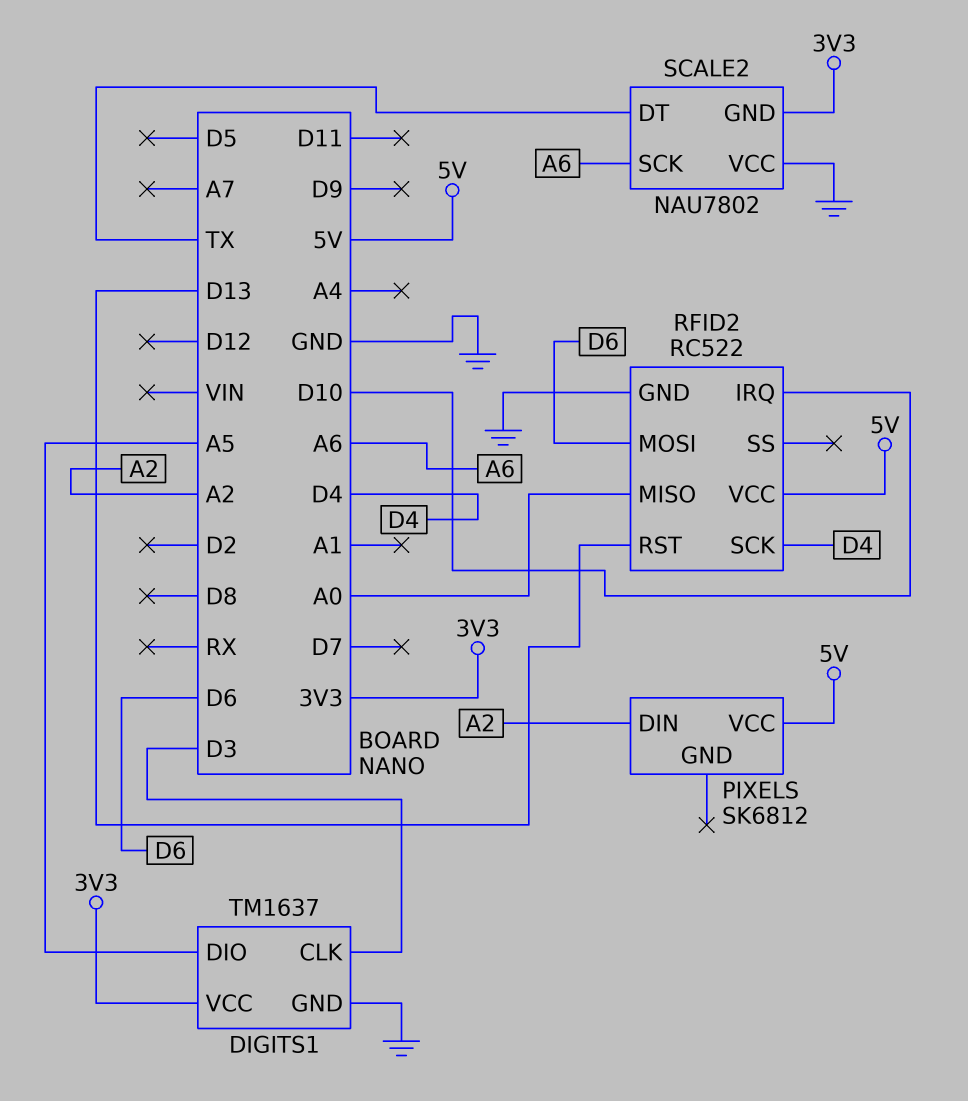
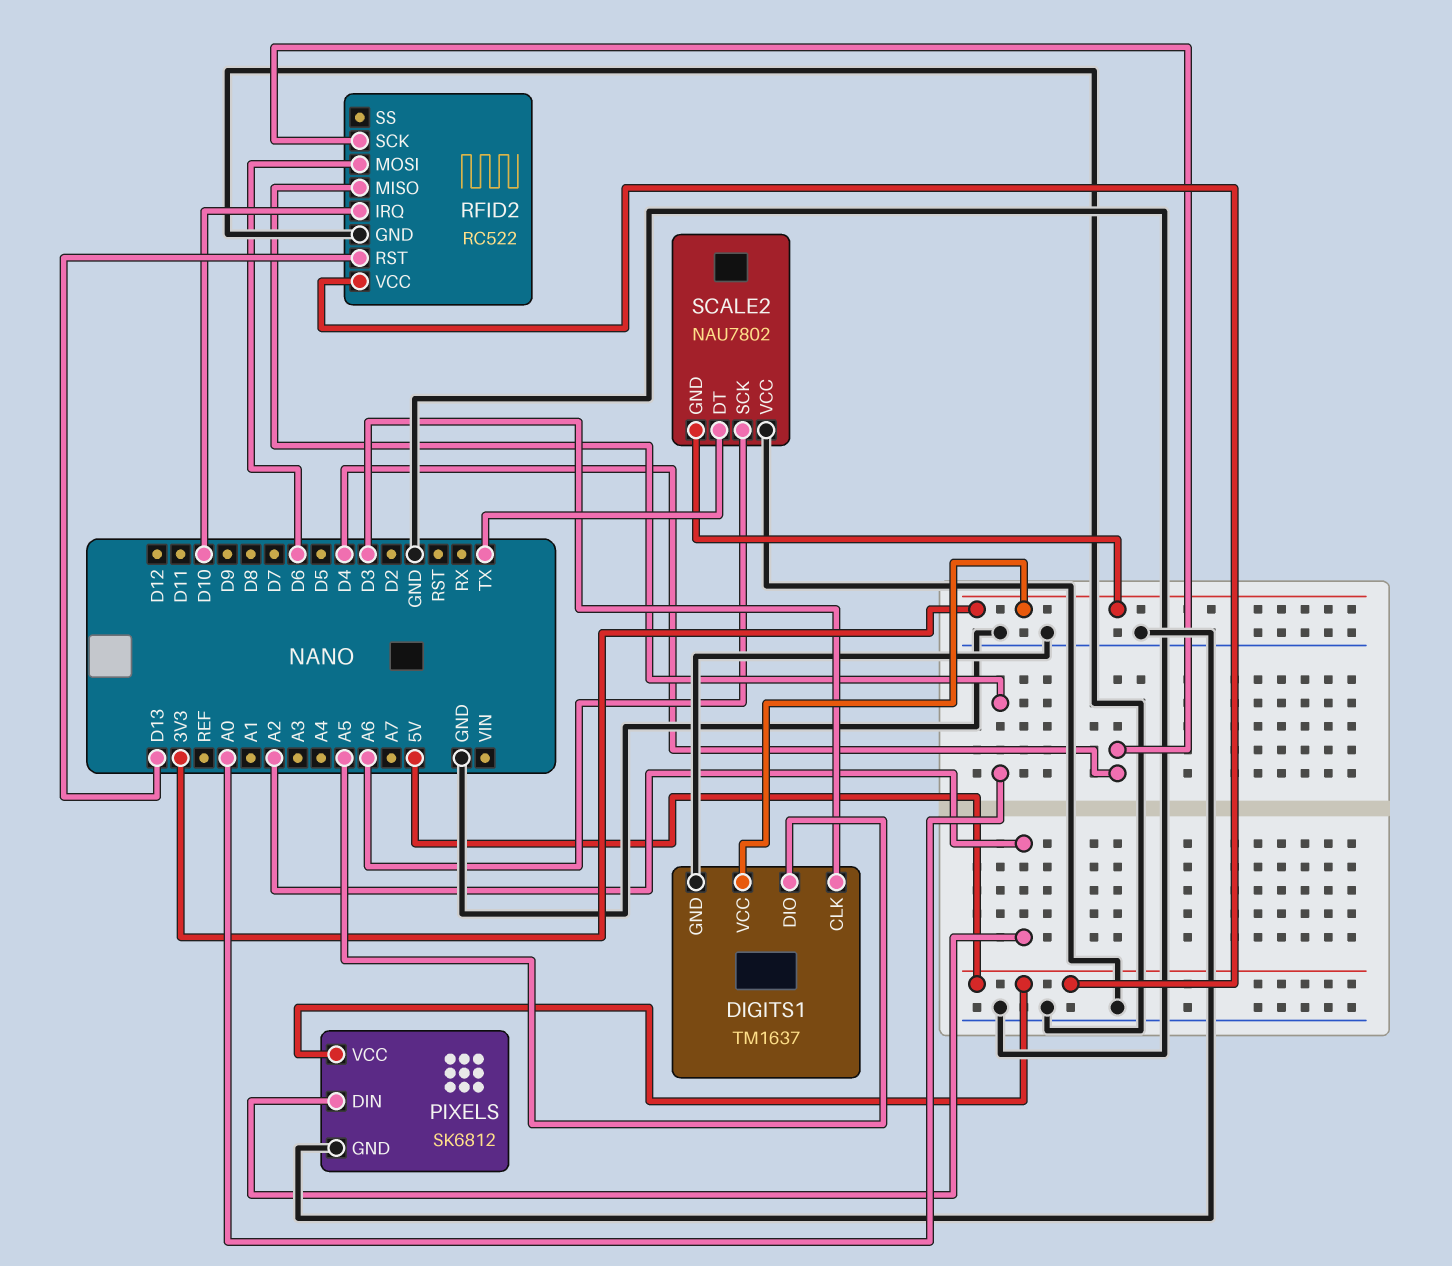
PIXELS pin GND: none -> GND

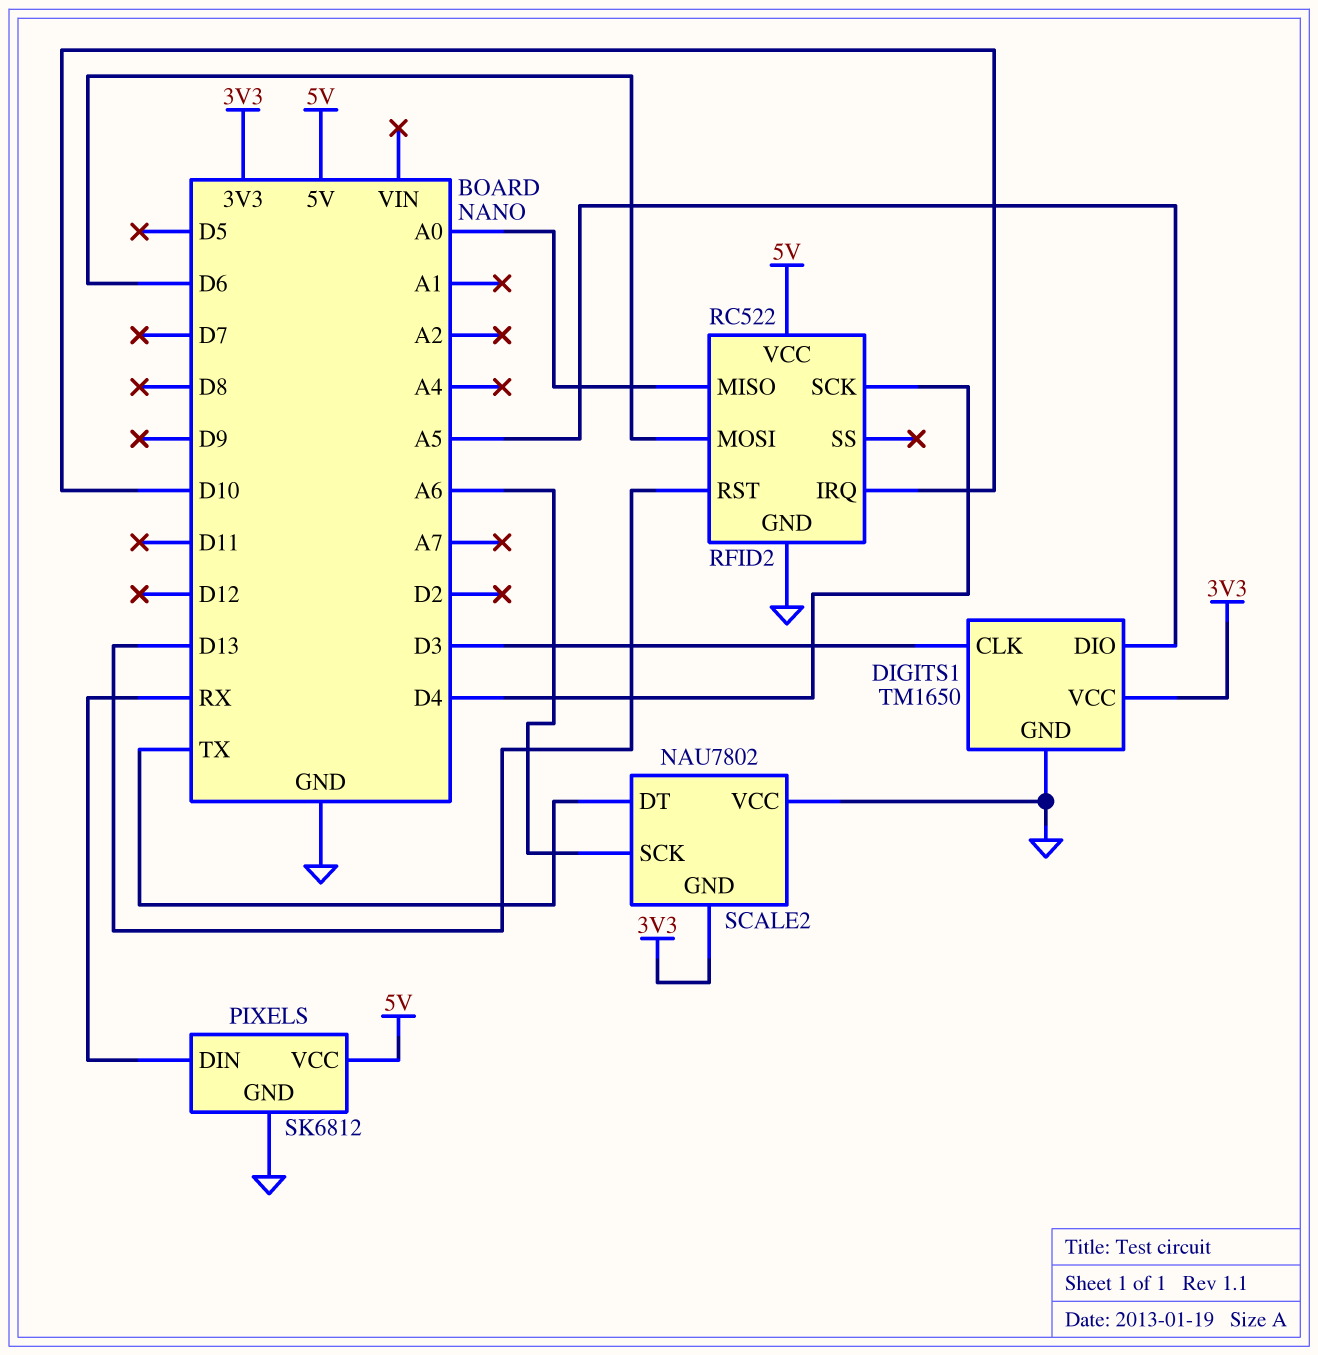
DIGITS1: TM1637 -> TM1650
PIXELS pin DIN: A2 -> RX

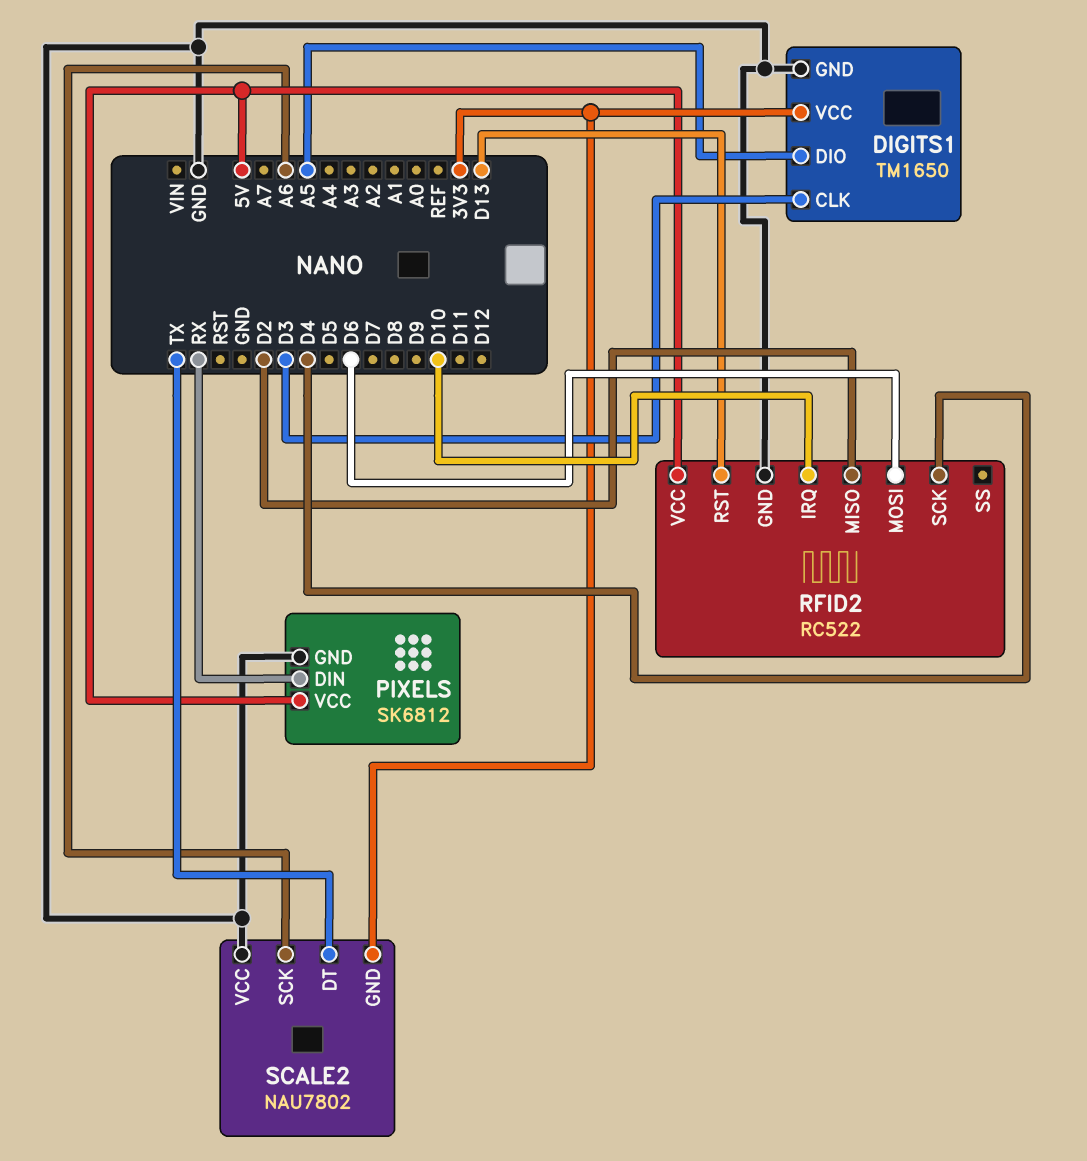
RFID2 pin MISO: A0 -> D2

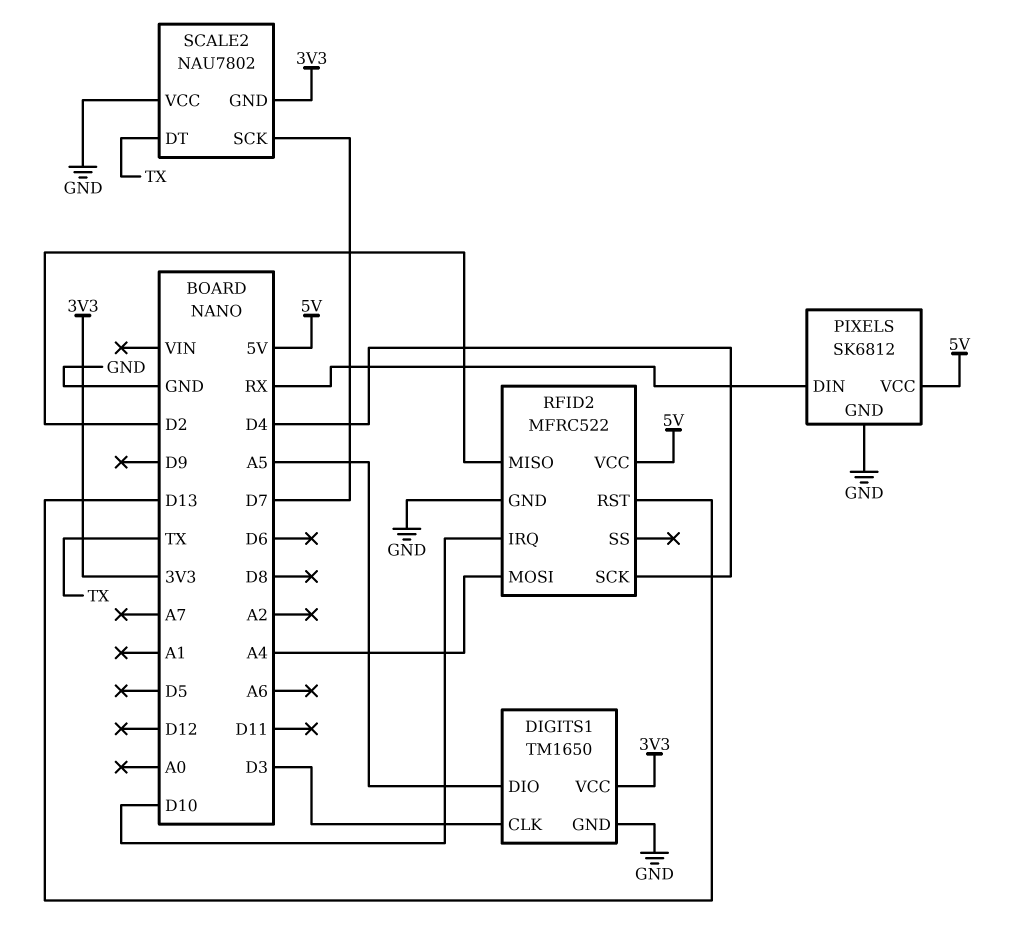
RFID2: RC522 -> MFRC522
RFID2 pin MOSI: D6 -> A4
SCALE2 pin SCK: A6 -> D7

